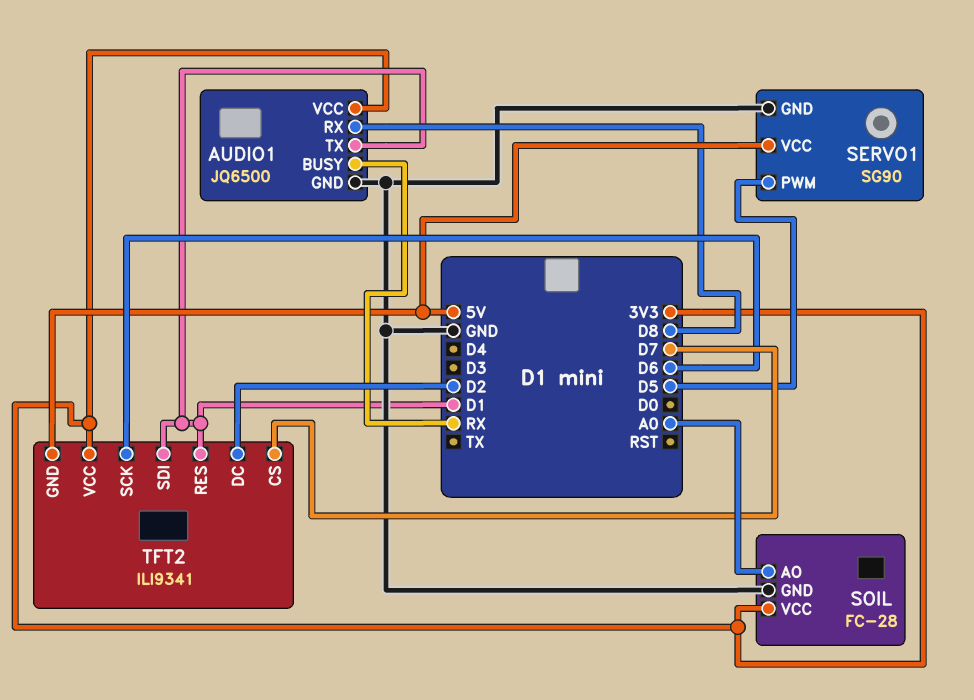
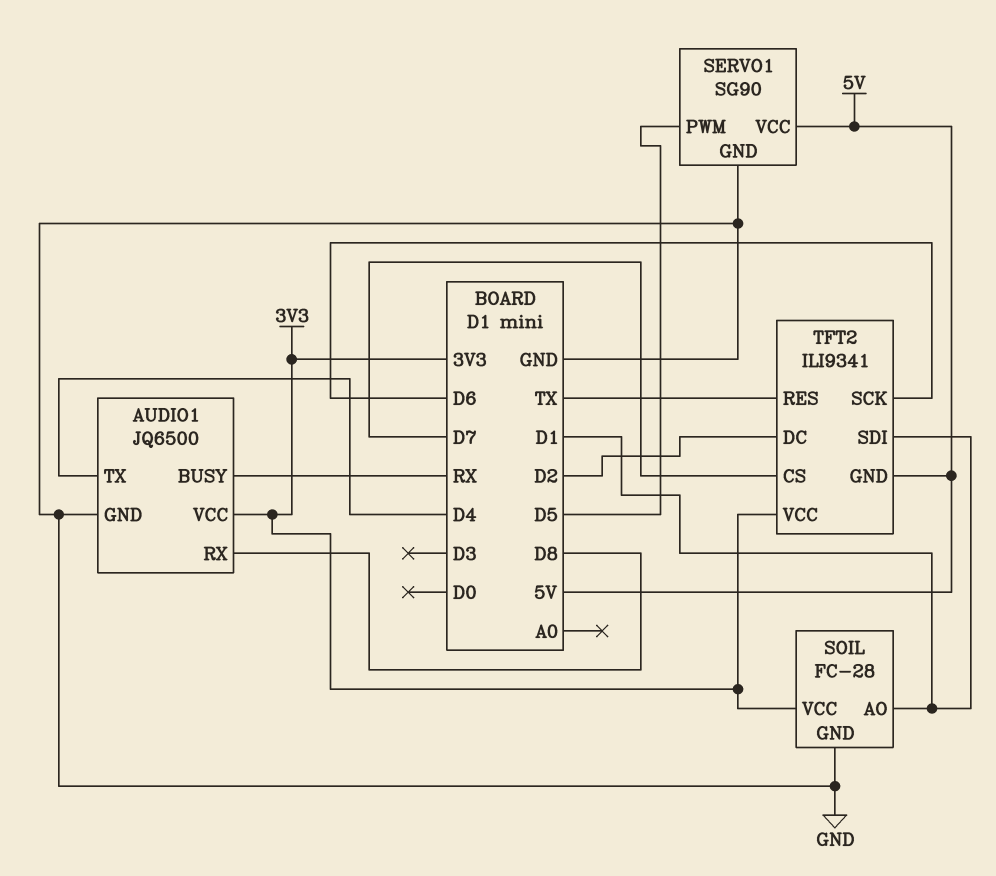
AUDIO1 pin TX: D1 -> D4
SOIL pin AO: A0 -> D1
TFT2 pin RES: D1 -> TX

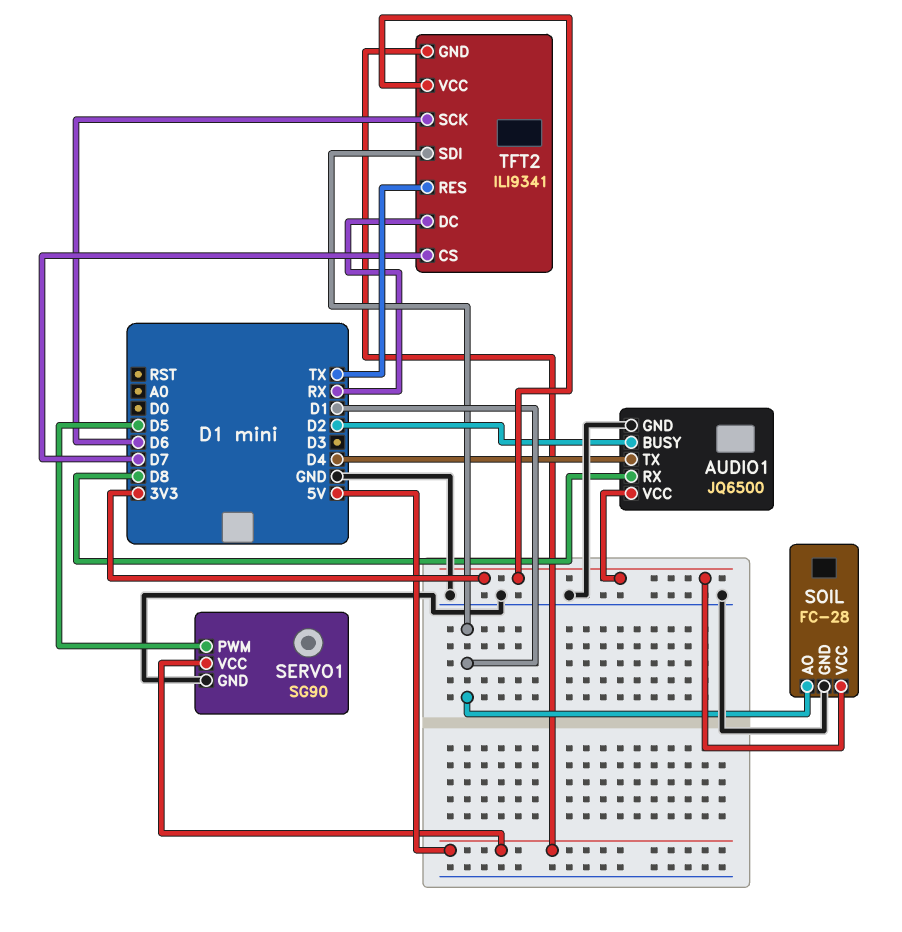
AUDIO1 pin BUSY: RX -> D2
TFT2 pin DC: D2 -> RX

